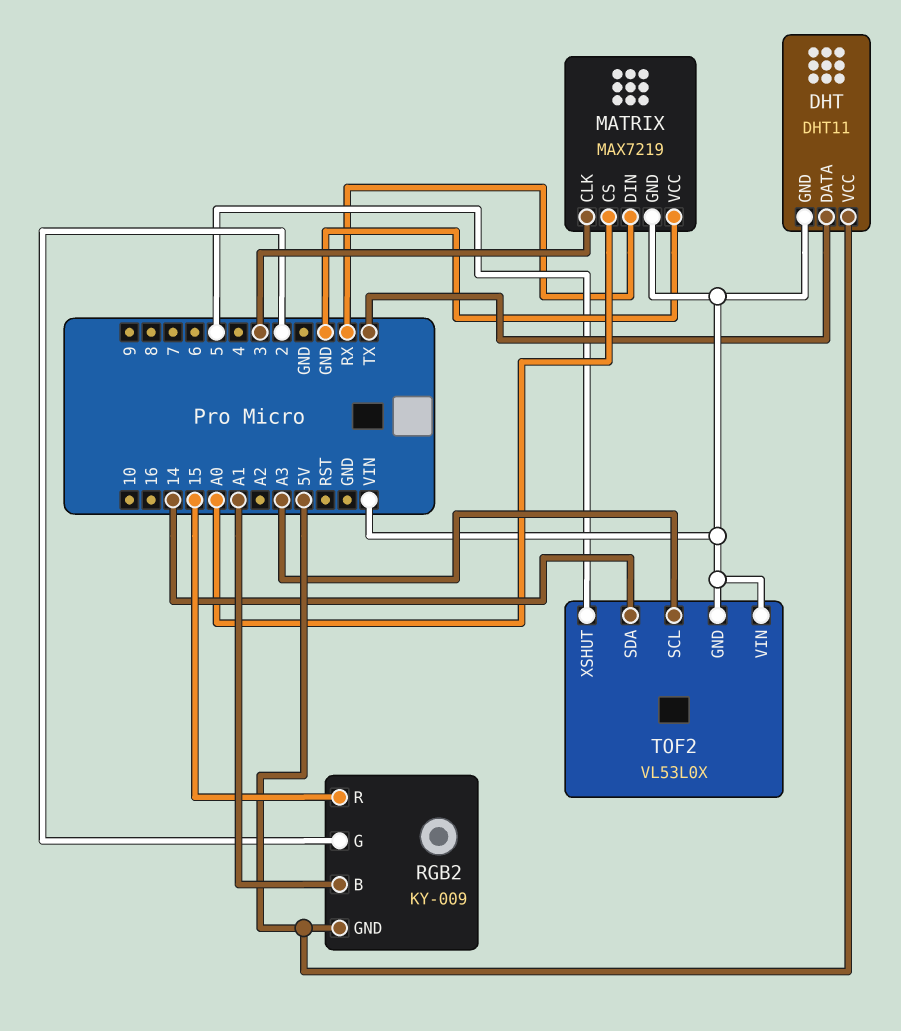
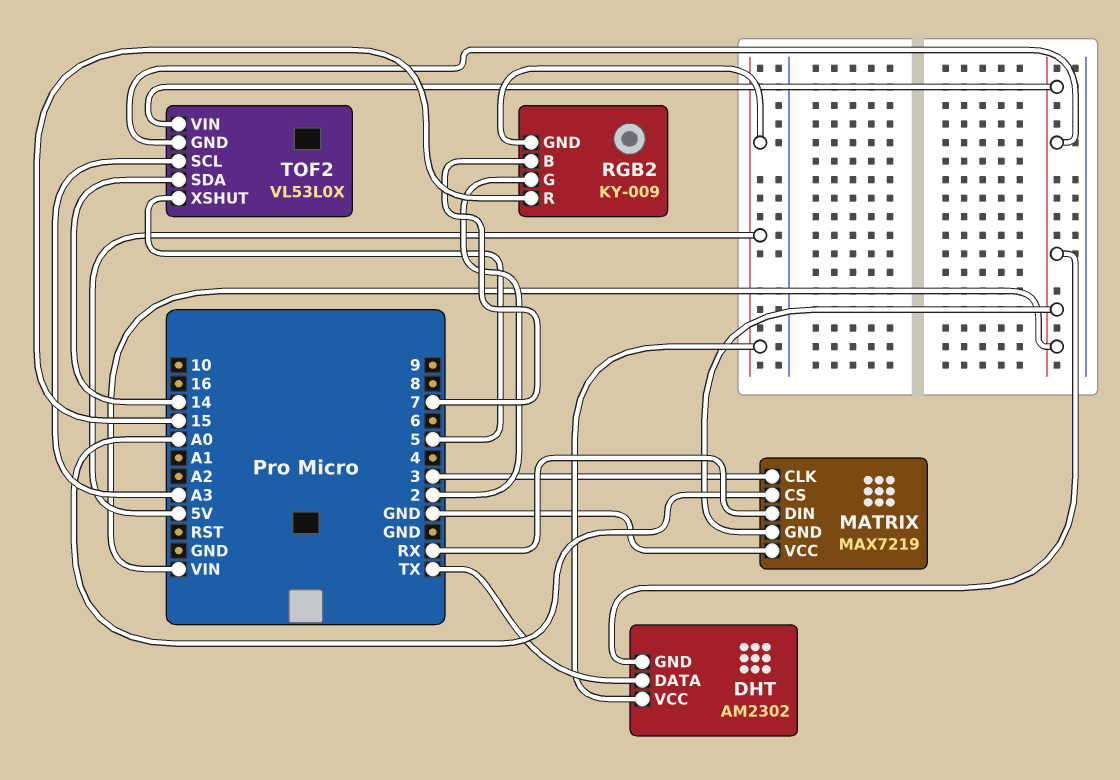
DHT: DHT11 -> AM2302
RGB2 pin B: A1 -> 7

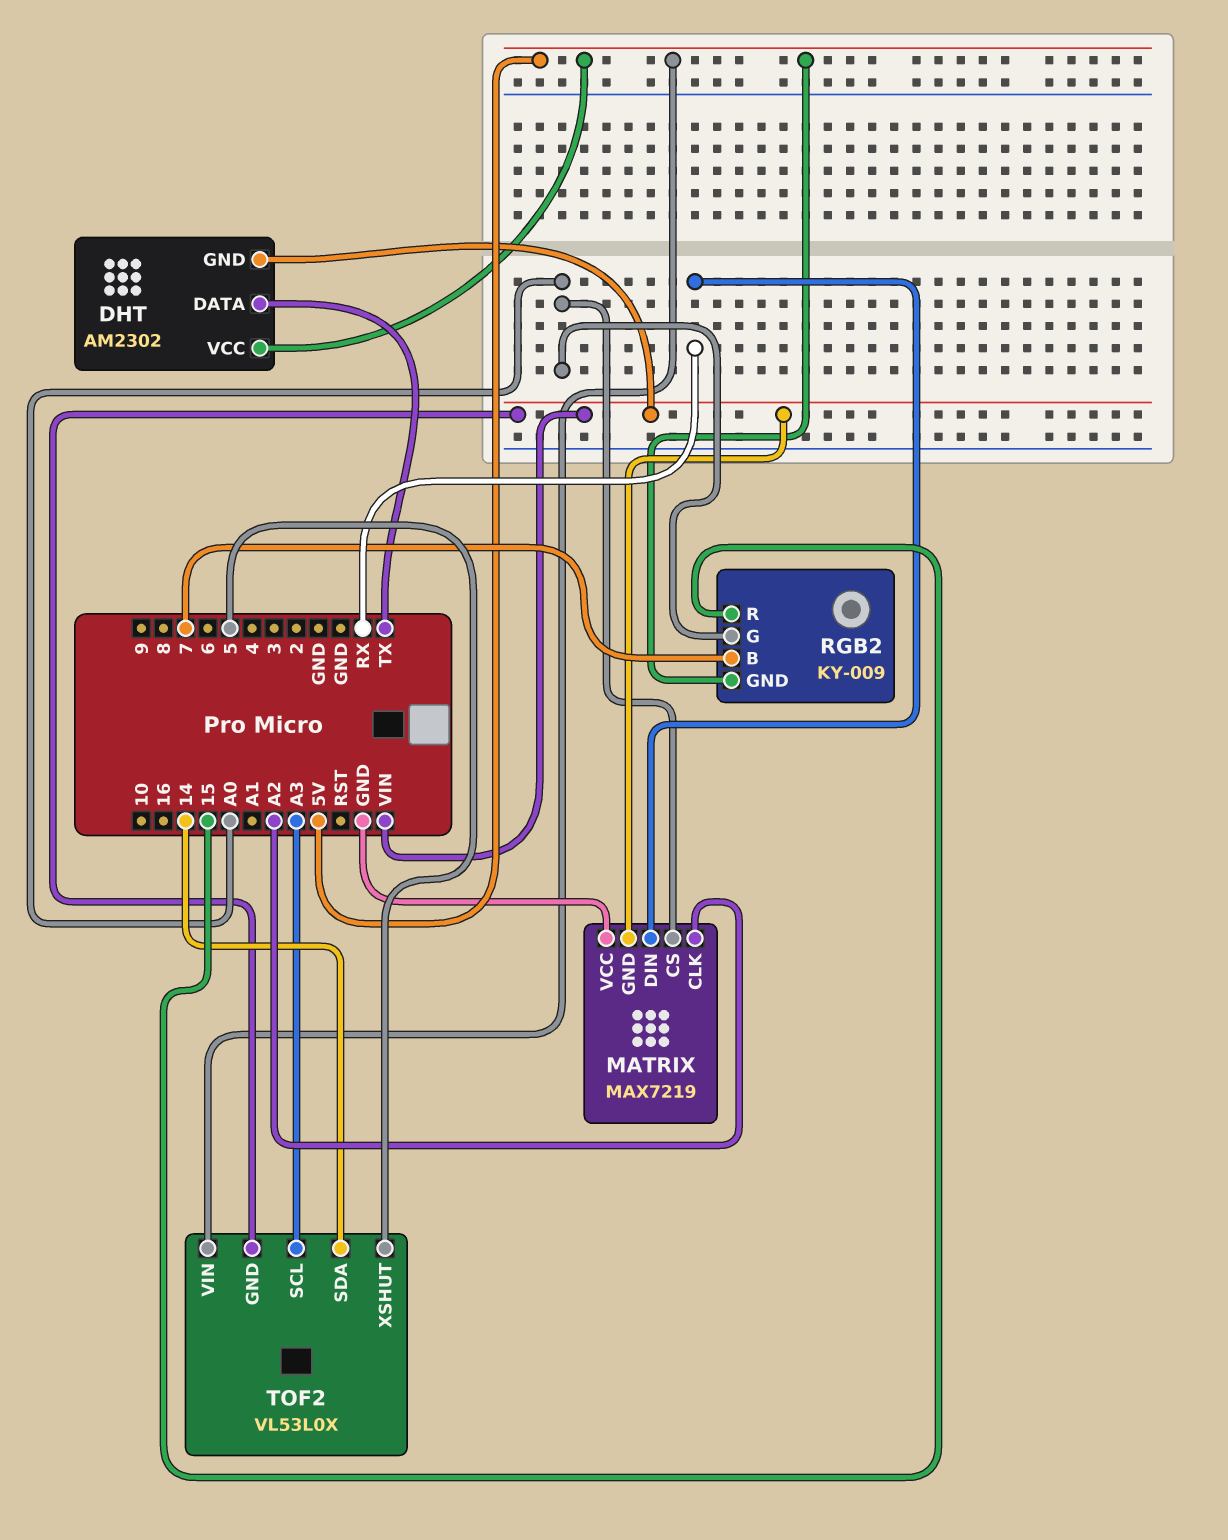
MATRIX pin CLK: 3 -> A2
RGB2 pin G: 2 -> A0
TOF2 pin VIN: VIN -> 5V

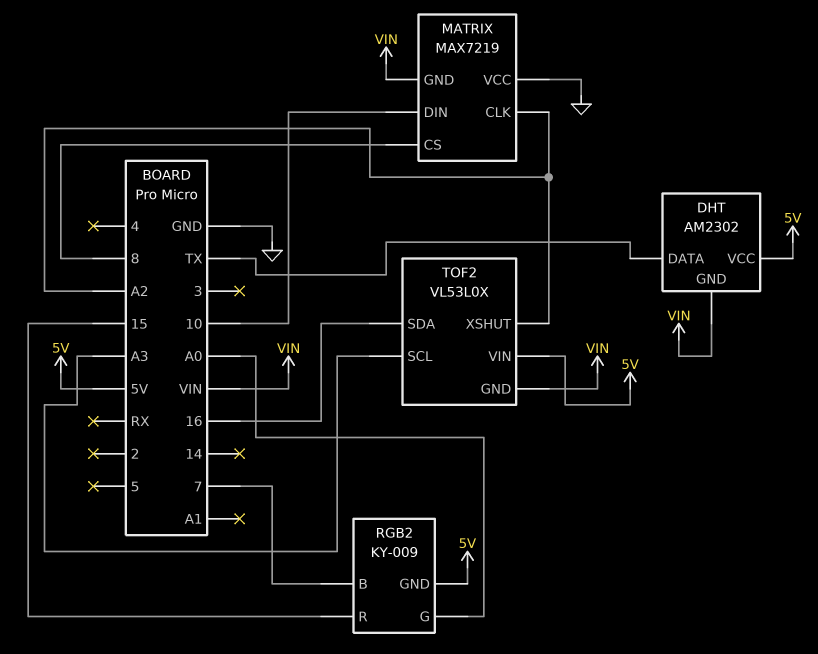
MATRIX pin CS: A0 -> 8
MATRIX pin DIN: RX -> 10
TOF2 pin SDA: 14 -> 16
TOF2 pin XSHUT: 5 -> A2

